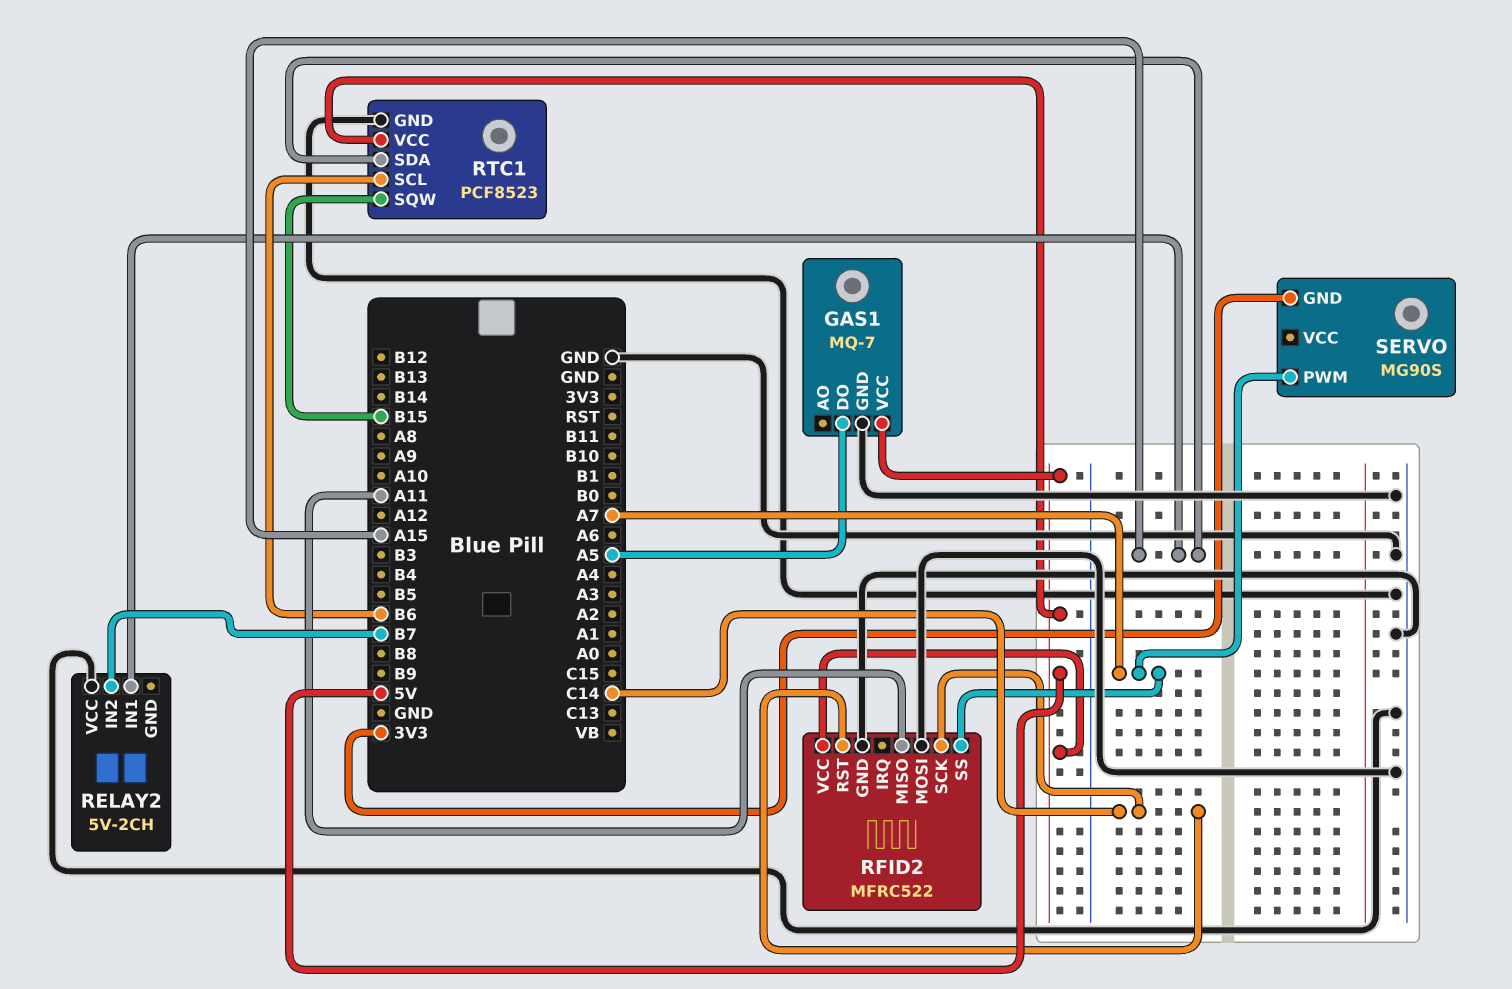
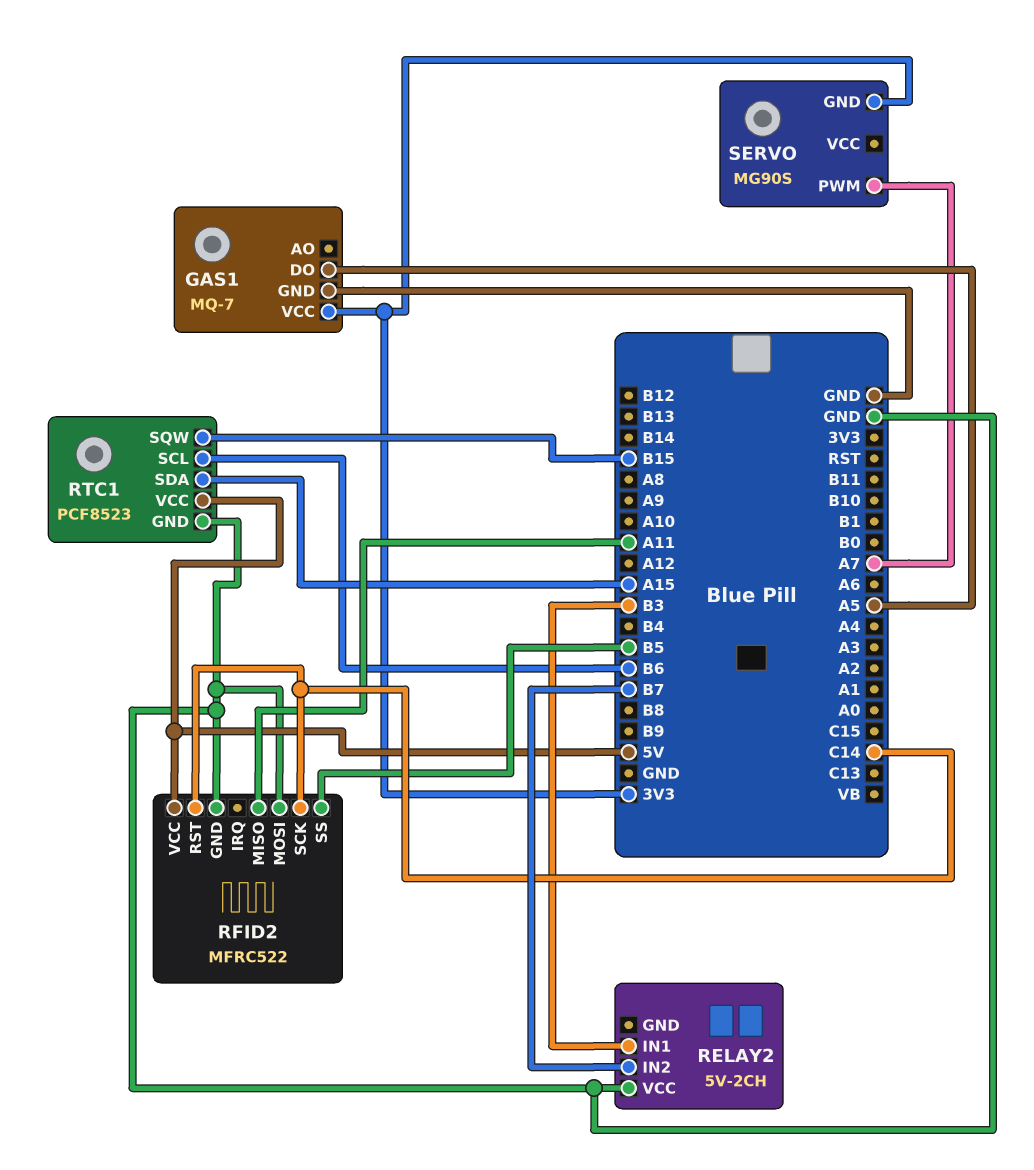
GAS1 pin VCC: 5V -> 3V3
RELAY2 pin IN1: A15 -> B3
RFID2 pin SS: A7 -> B5

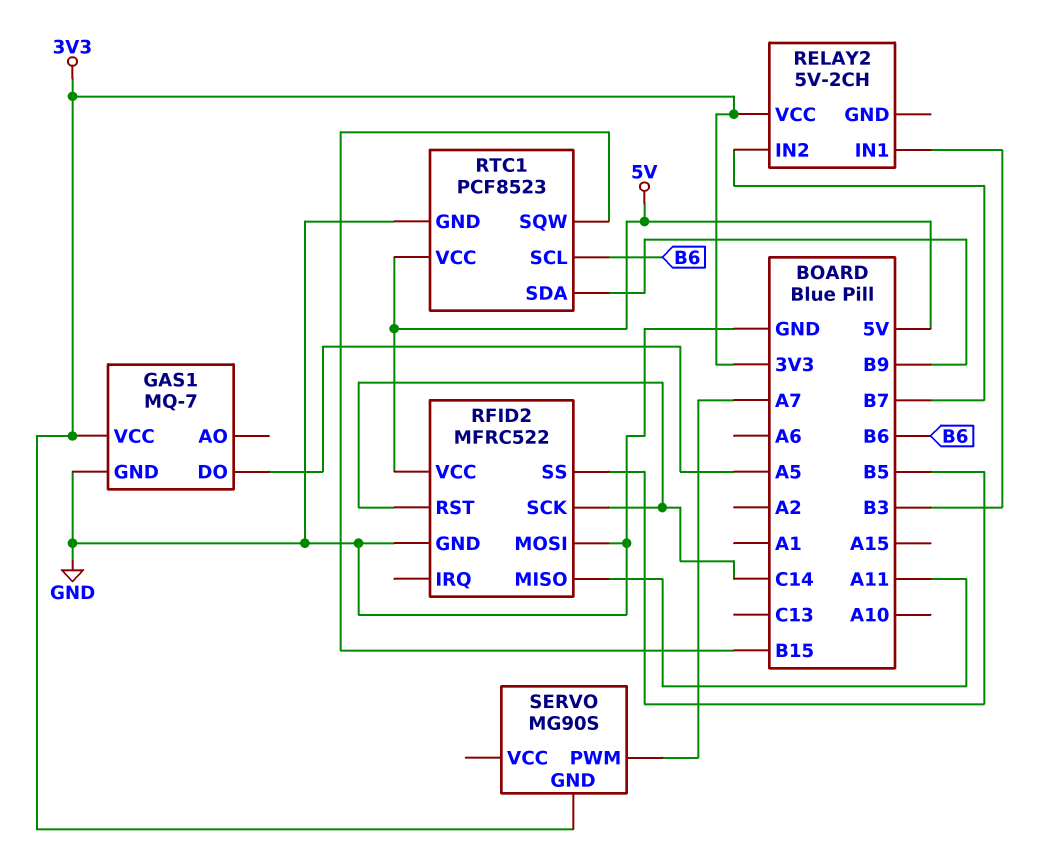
RELAY2 pin VCC: GND -> 3V3
RTC1 pin SDA: A15 -> B9

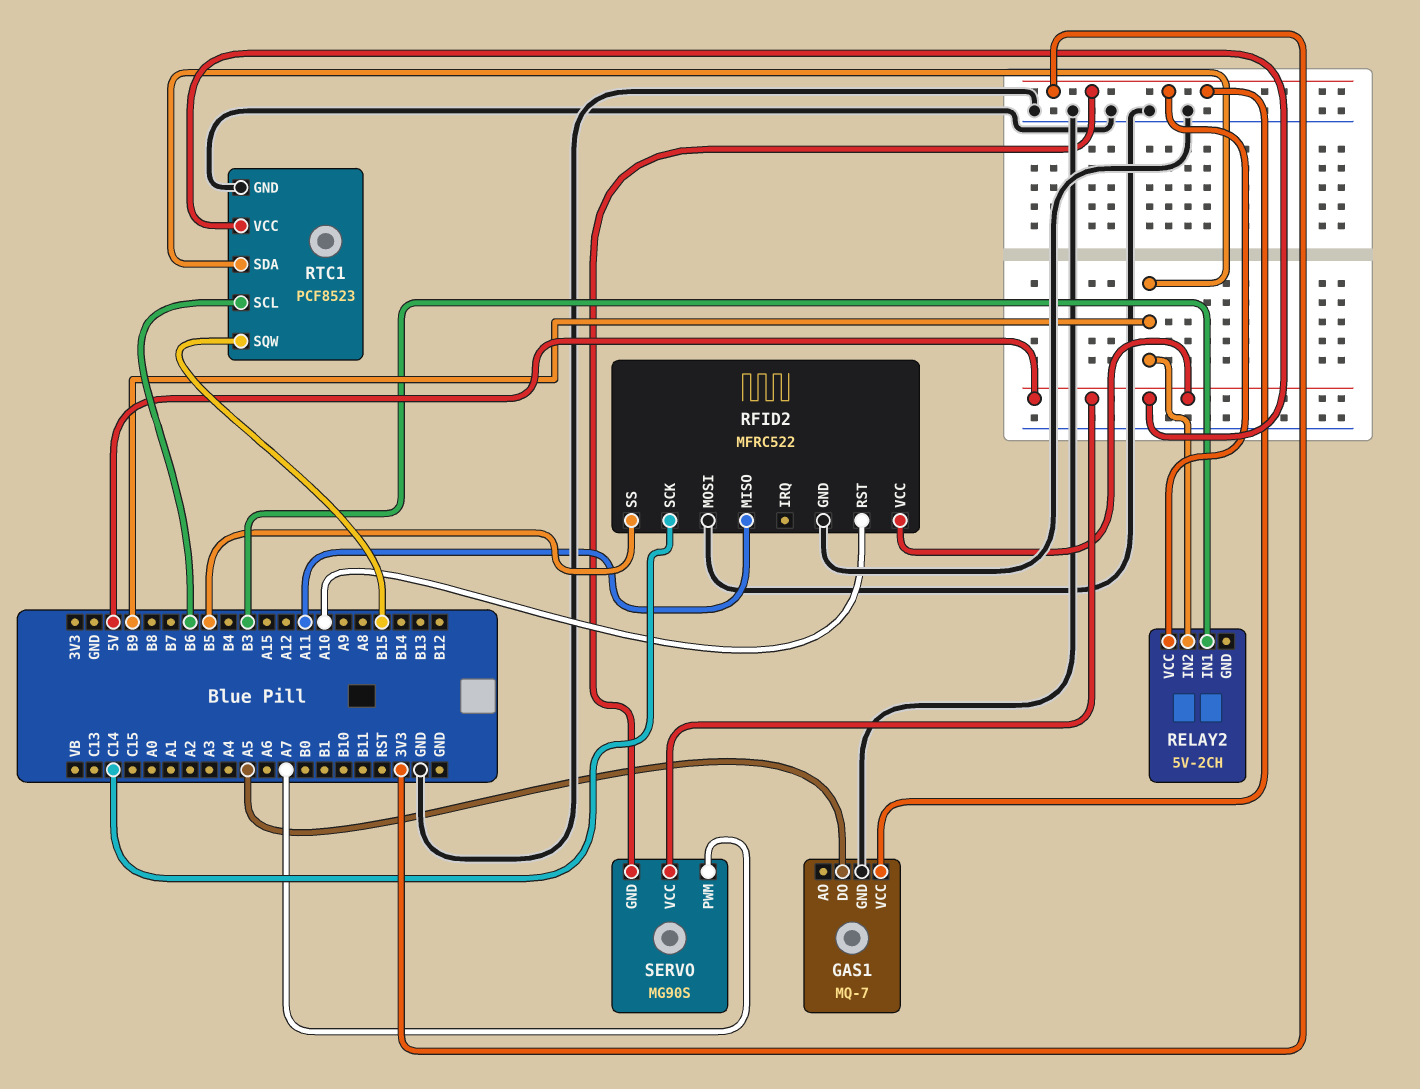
RELAY2 pin IN2: B7 -> B9
RFID2 pin RST: C14 -> A10
SERVO pin VCC: none -> 5V

